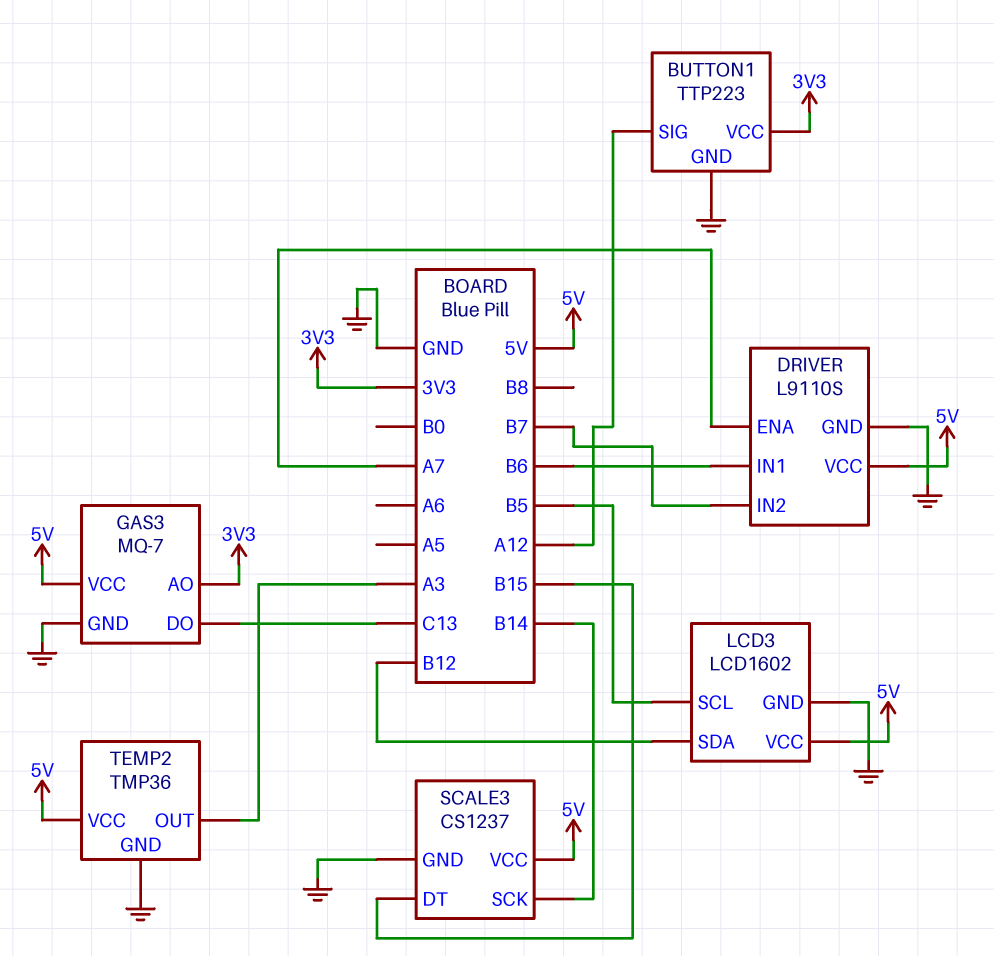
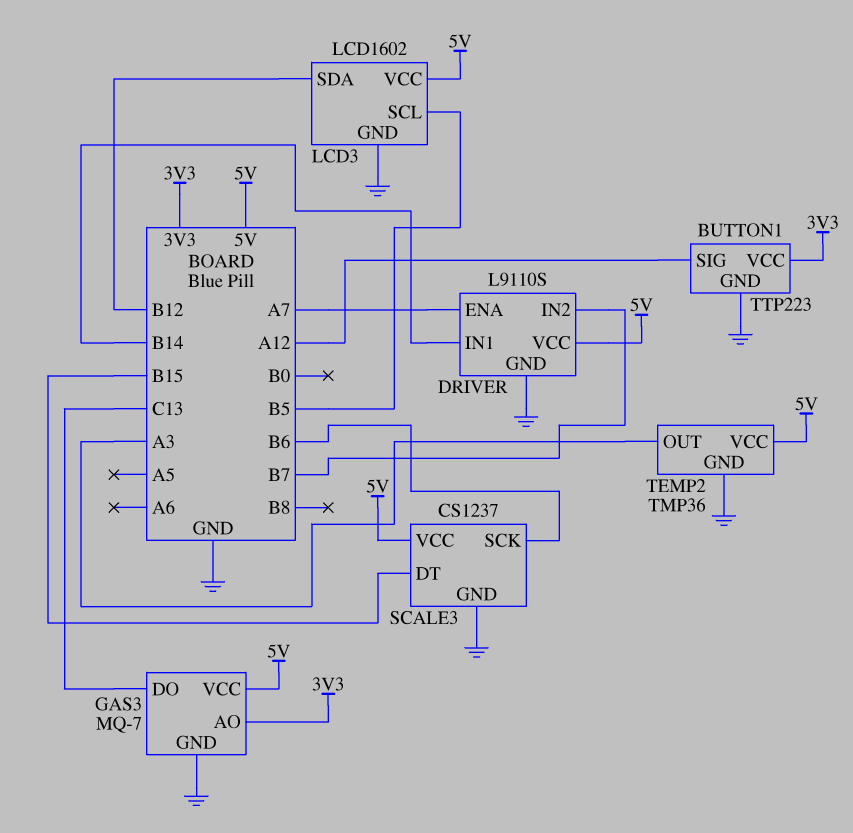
DRIVER pin IN1: B6 -> B14
SCALE3 pin SCK: B14 -> B6

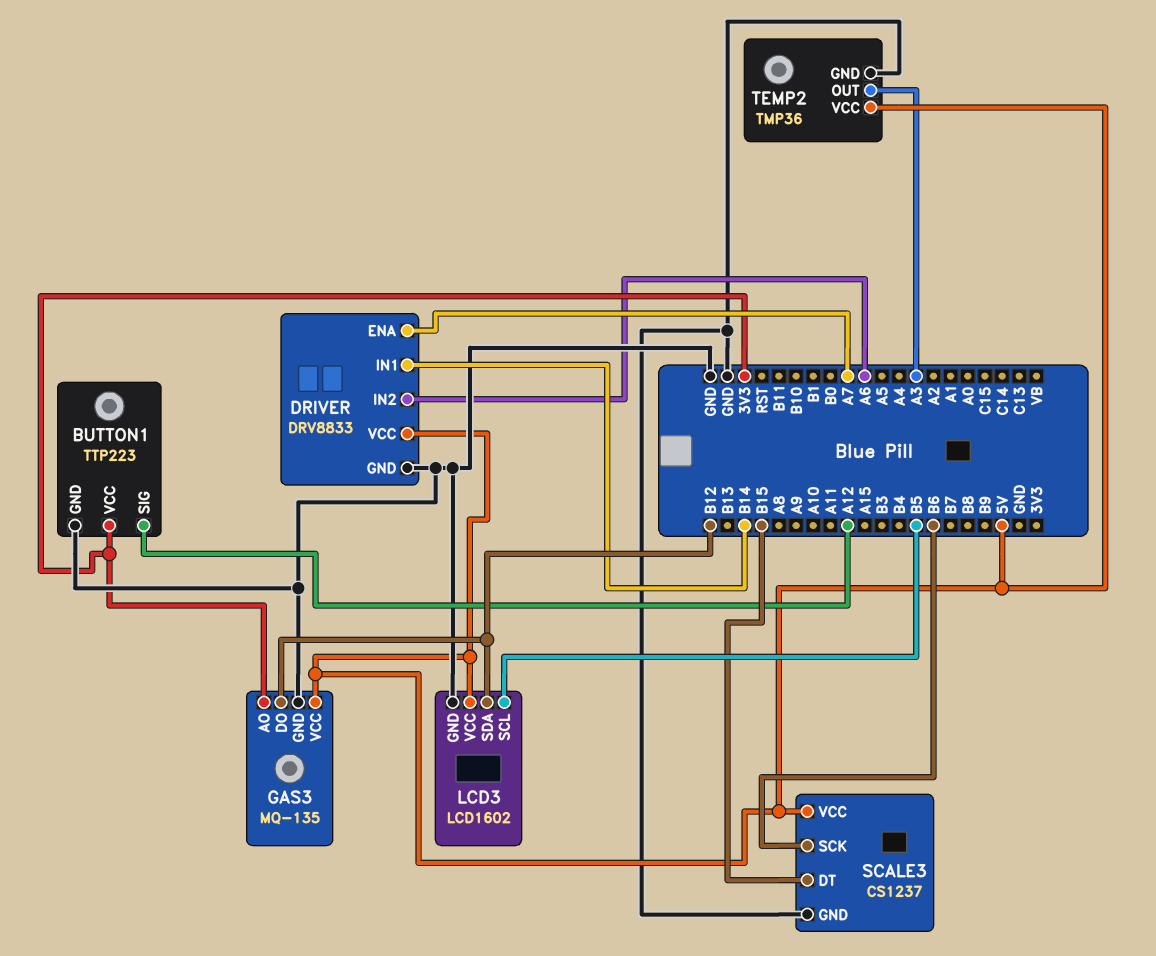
DRIVER: L9110S -> DRV8833
DRIVER pin IN2: B7 -> A6
GAS3: MQ-7 -> MQ-135
GAS3 pin DO: C13 -> B12

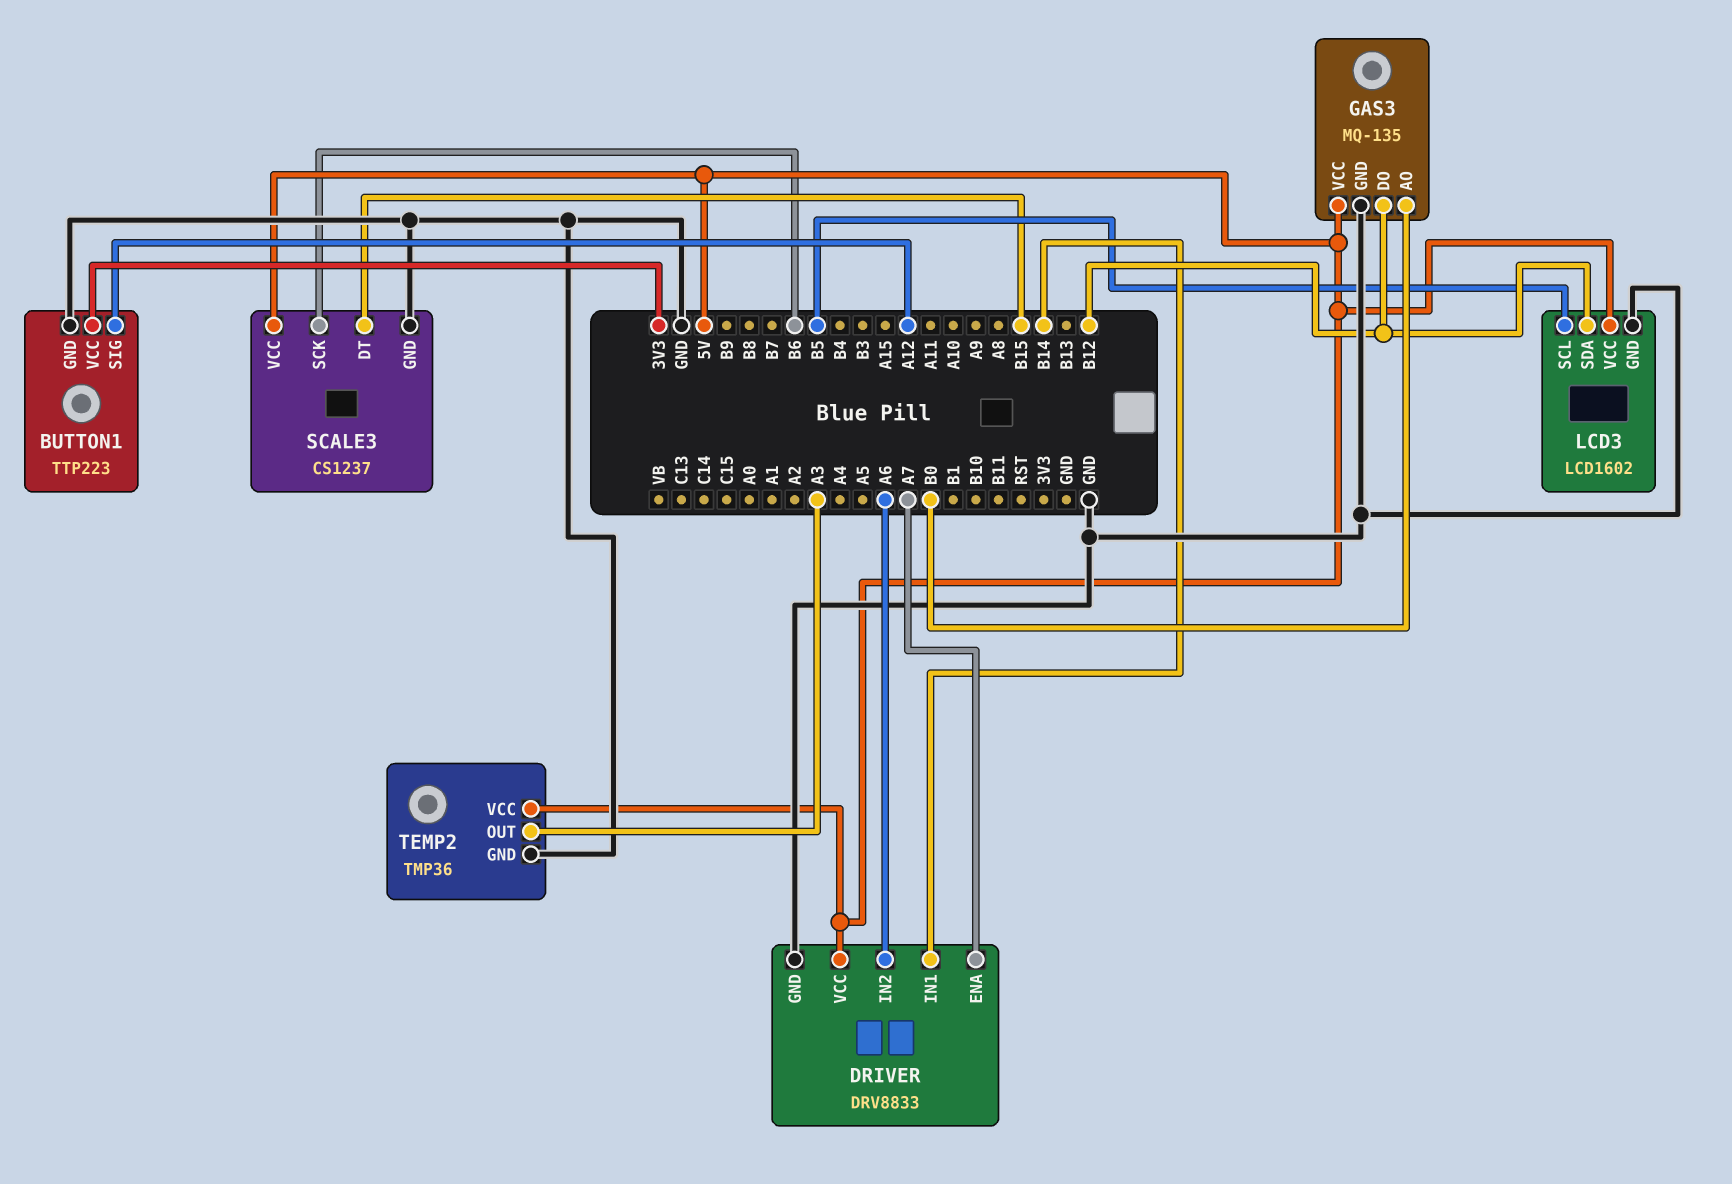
GAS3 pin AO: 3V3 -> B0

